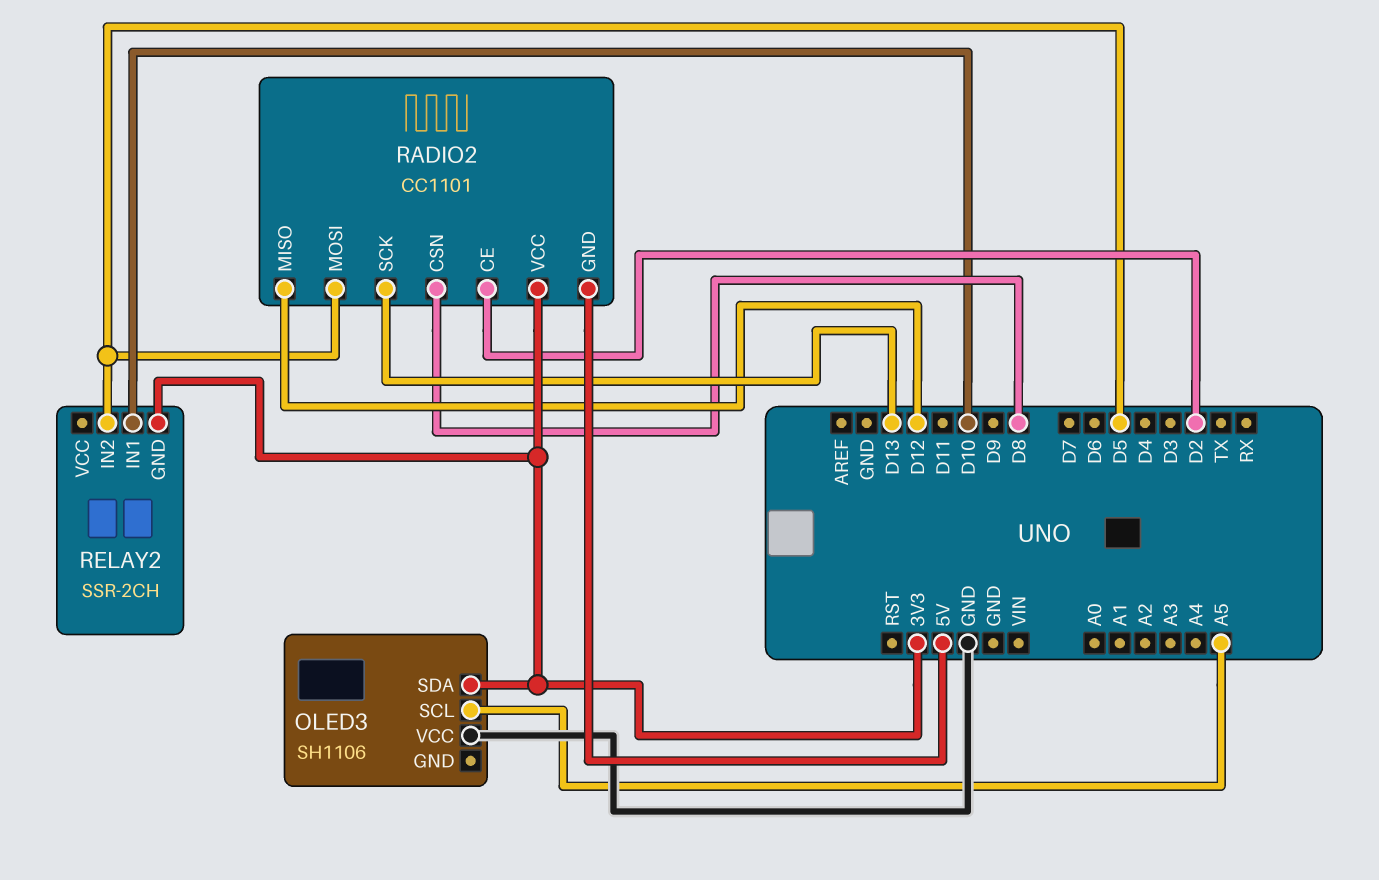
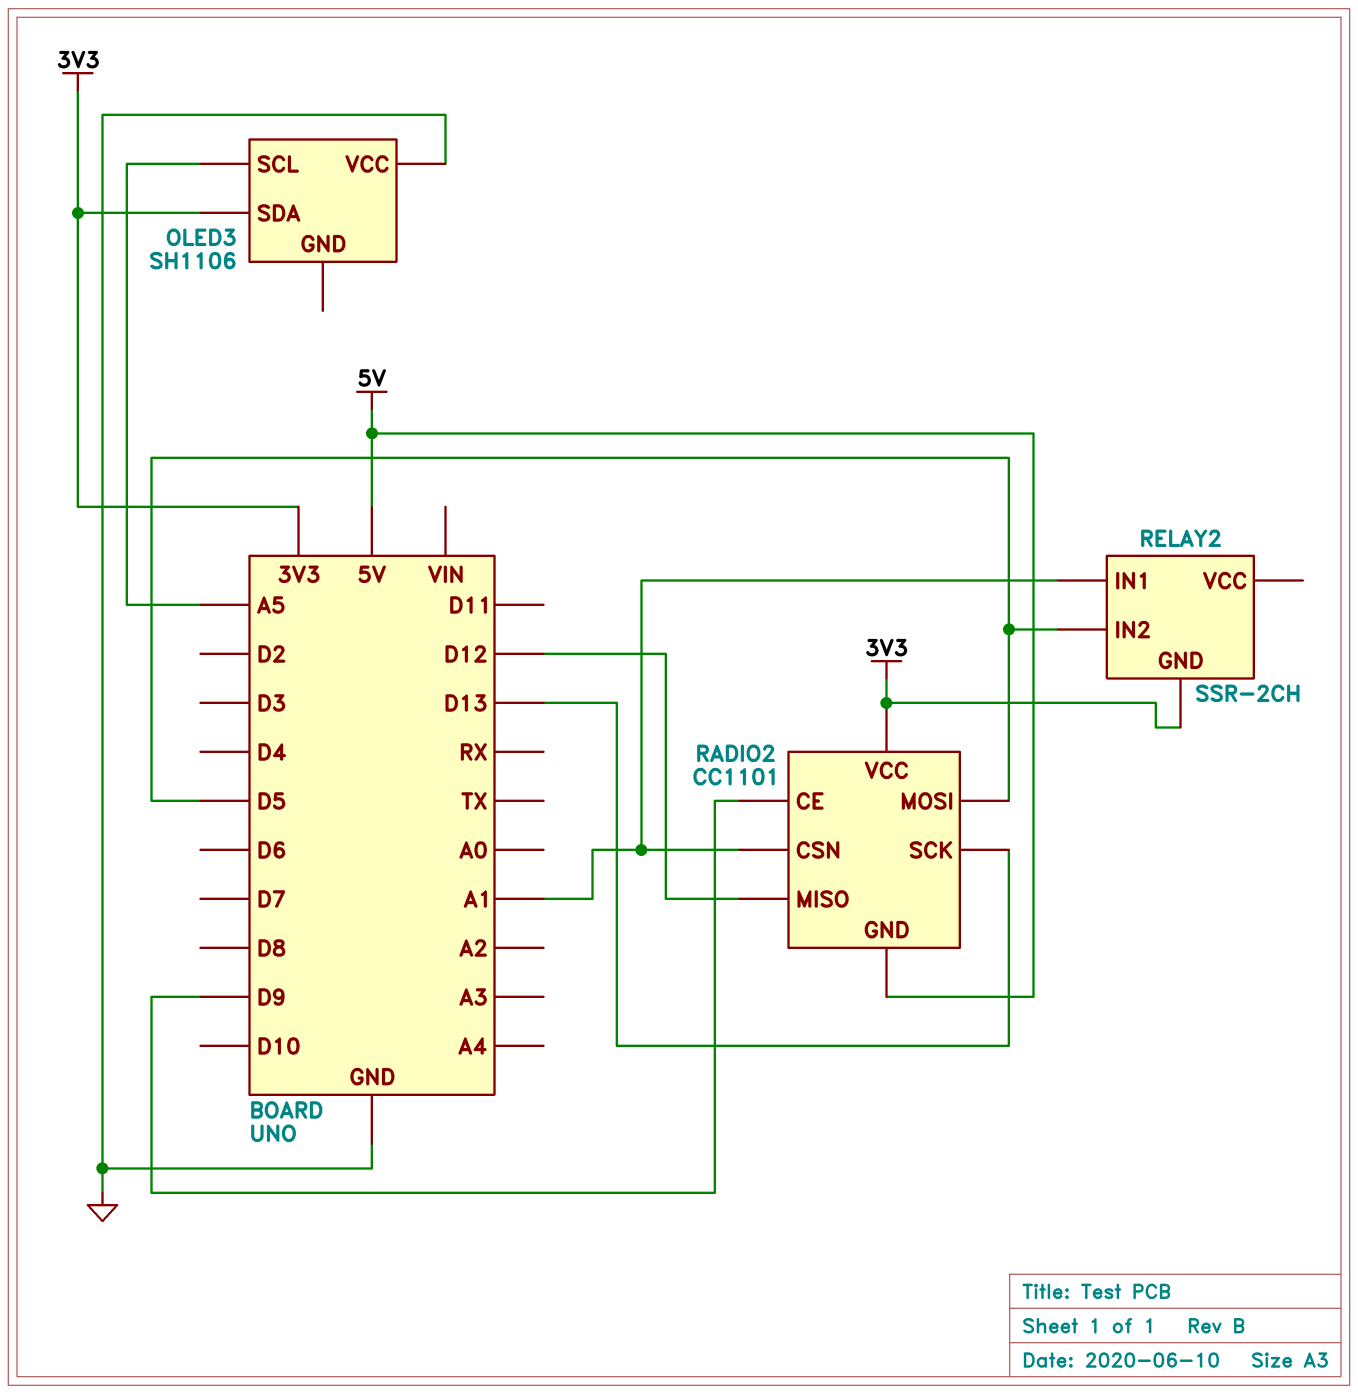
RADIO2 pin CE: D2 -> D9
RADIO2 pin CSN: D8 -> A1
RELAY2 pin IN1: D10 -> A1

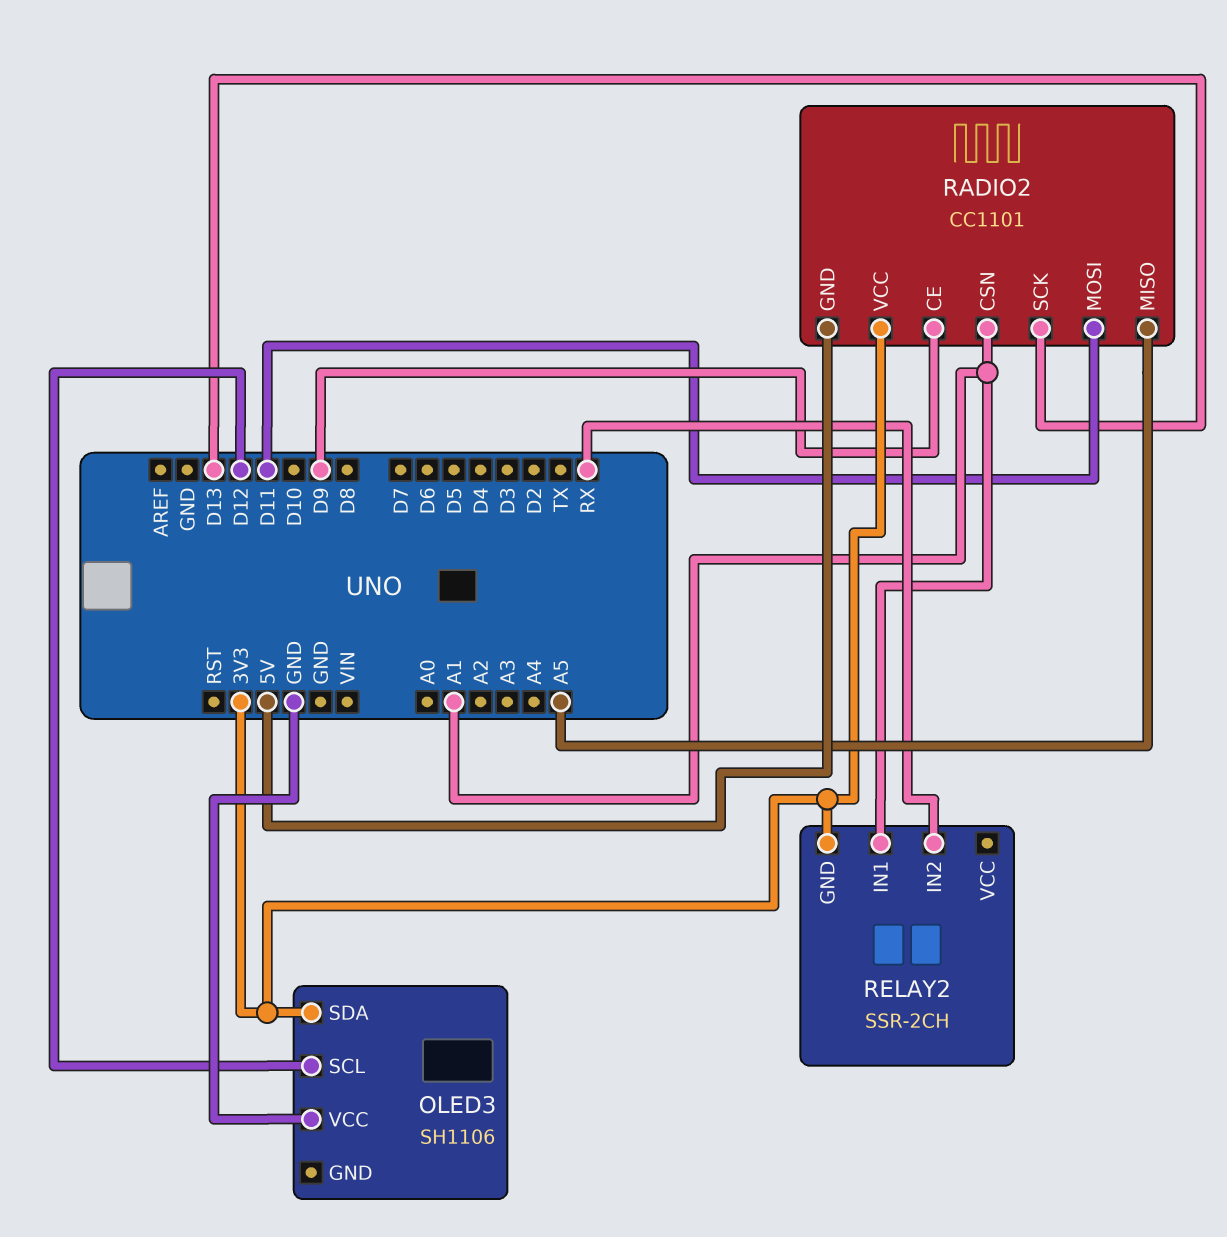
OLED3 pin SCL: A5 -> D12
RADIO2 pin MISO: D12 -> A5
RADIO2 pin MOSI: D5 -> D11
RELAY2 pin IN2: D5 -> RX

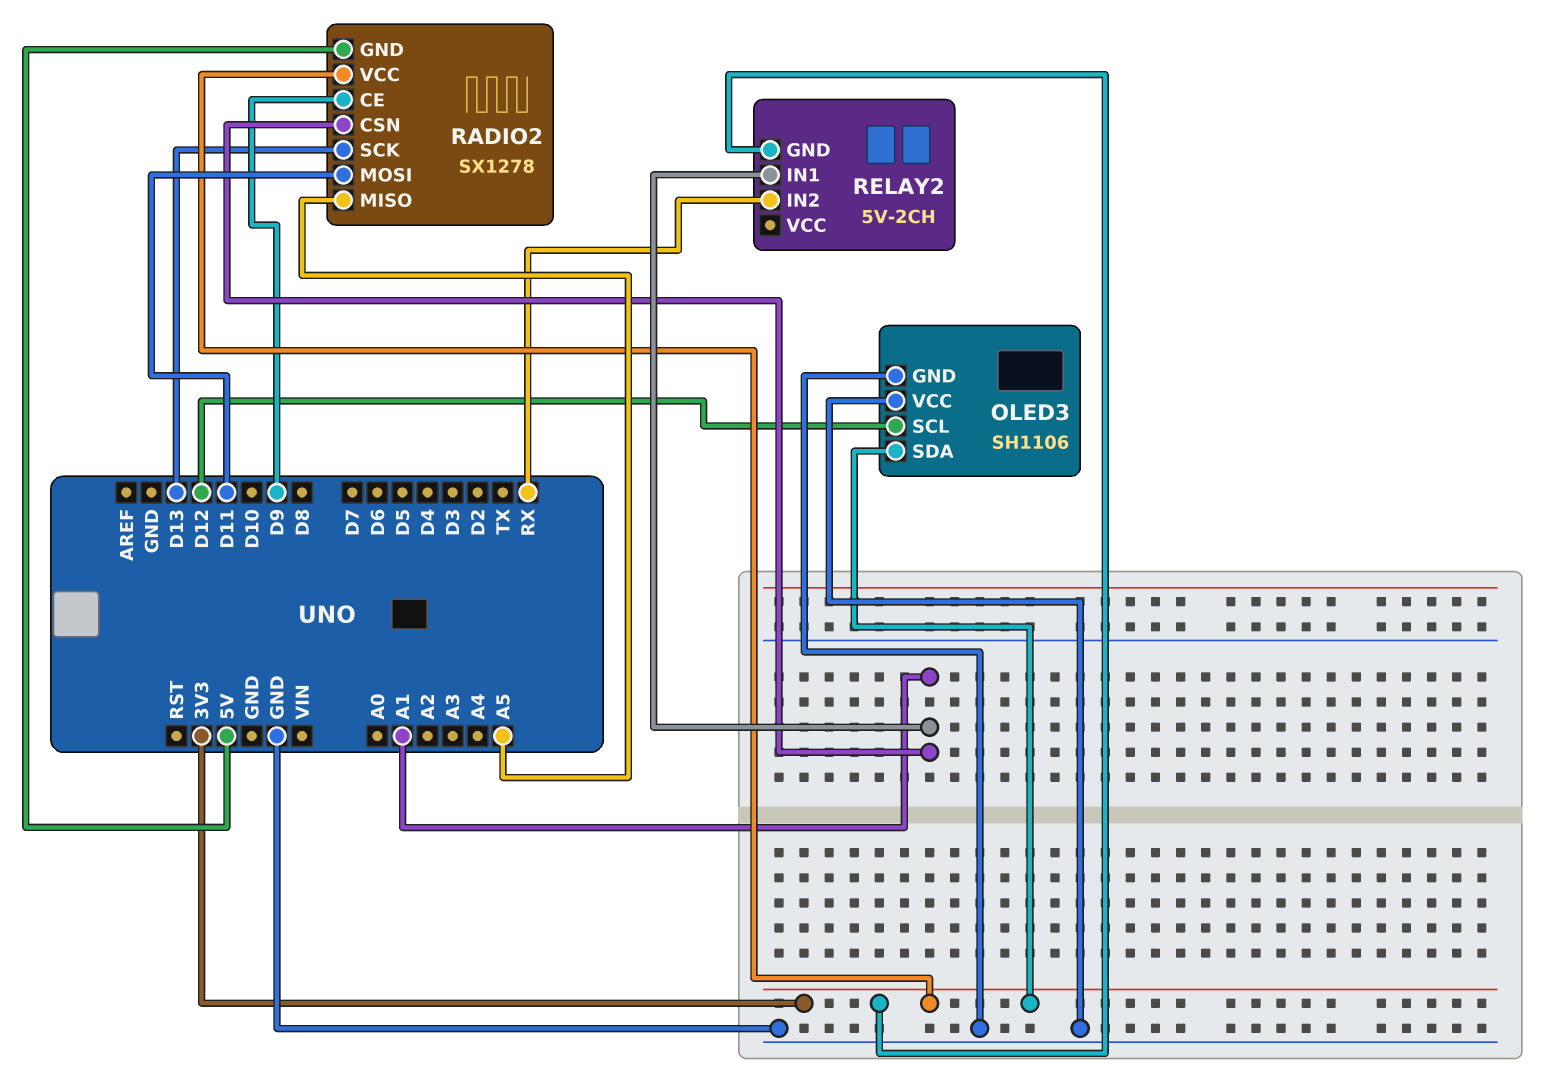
OLED3 pin GND: none -> GND
RADIO2: CC1101 -> SX1278
RELAY2: SSR-2CH -> 5V-2CH

